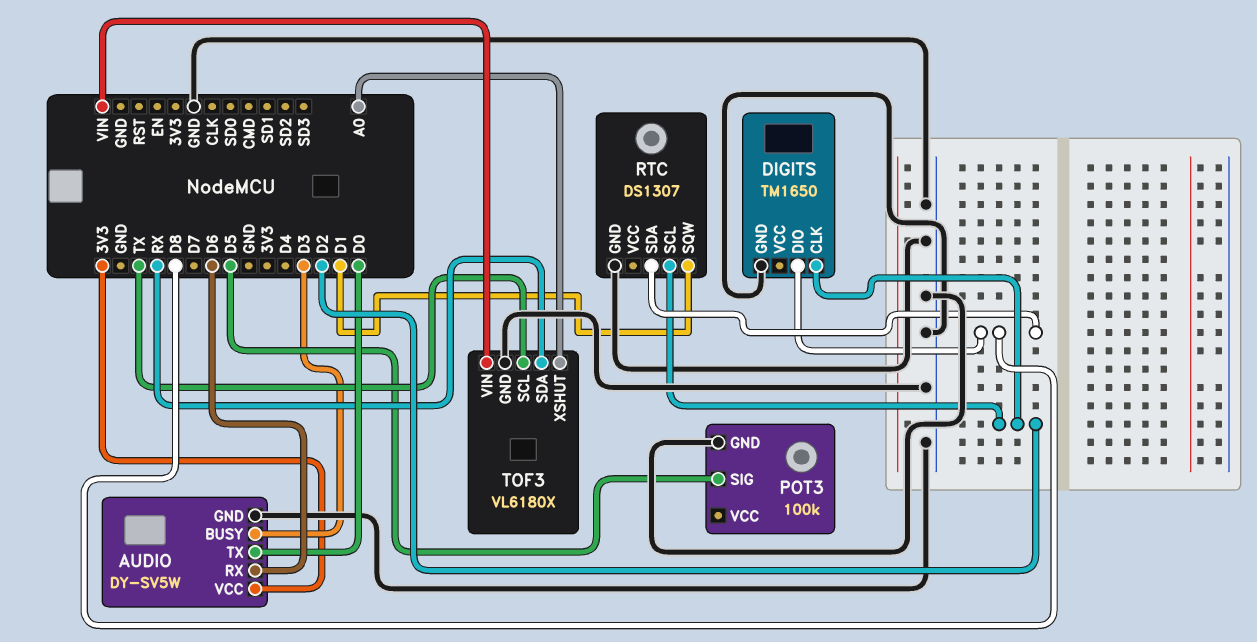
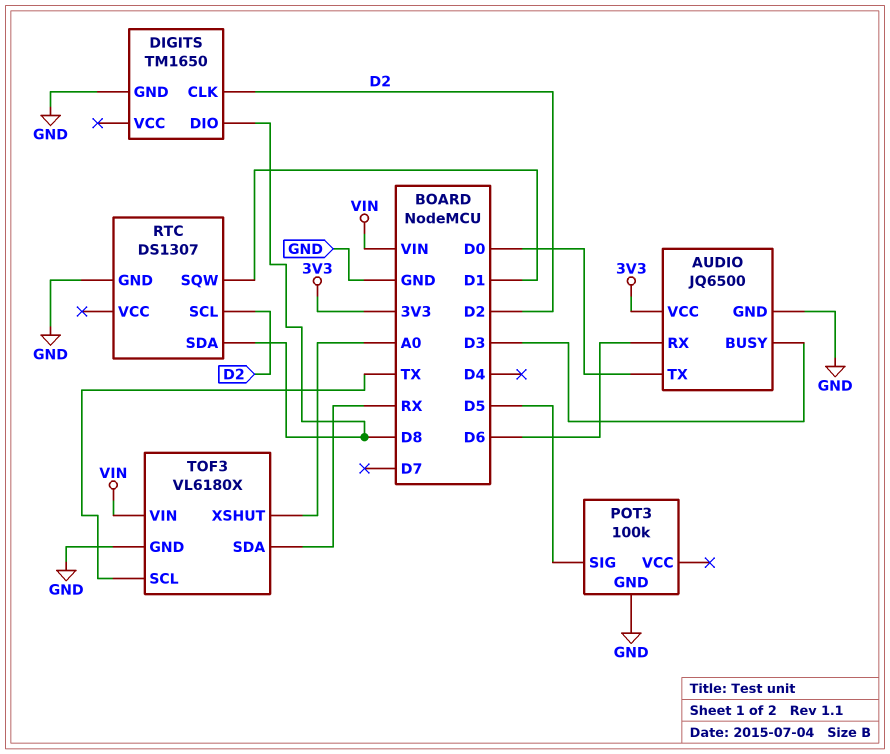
AUDIO: DY-SV5W -> JQ6500

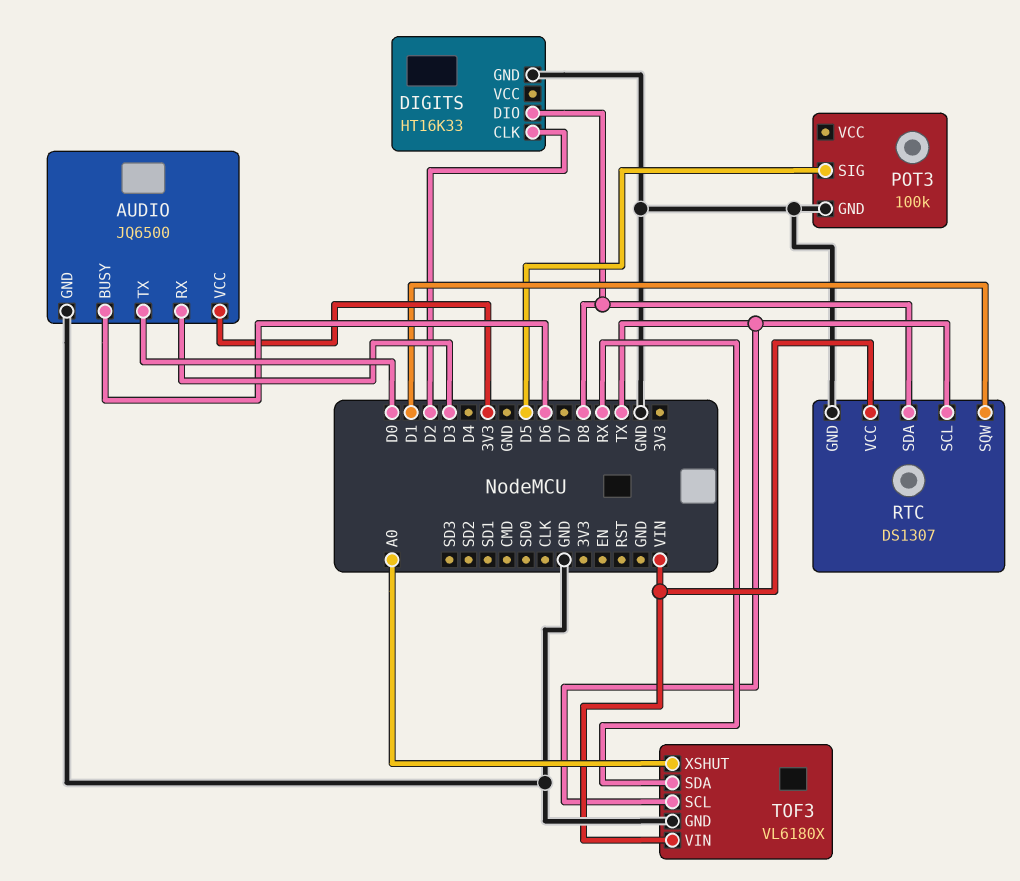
AUDIO pin BUSY: D3 -> D6
AUDIO pin RX: D6 -> D3
DIGITS: TM1650 -> HT16K33
RTC pin SCL: D2 -> TX
RTC pin VCC: none -> VIN

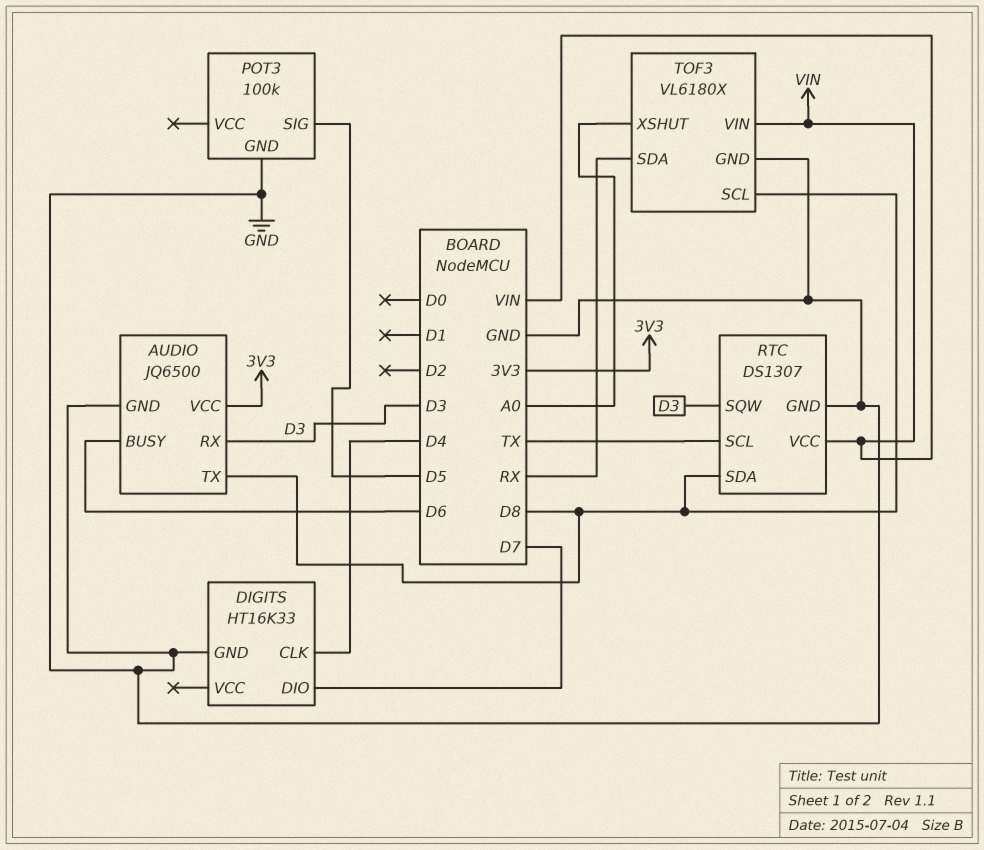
AUDIO pin TX: D0 -> D8
DIGITS pin CLK: D2 -> D4
DIGITS pin DIO: D8 -> D7
RTC pin SQW: D1 -> D3
TOF3 pin SCL: TX -> D8

